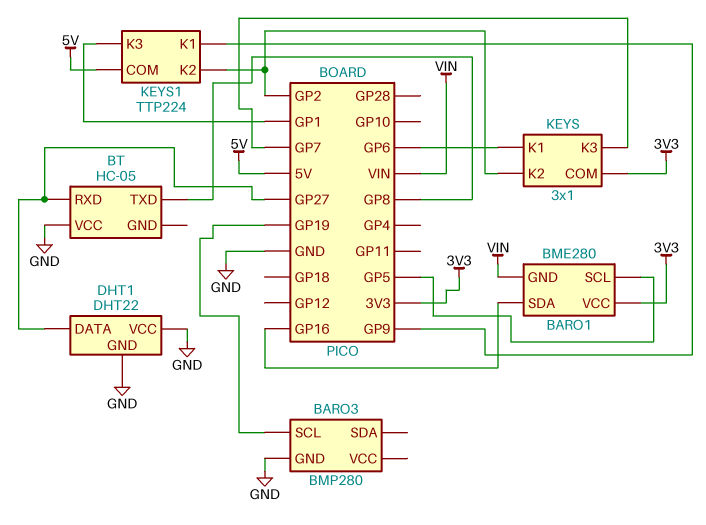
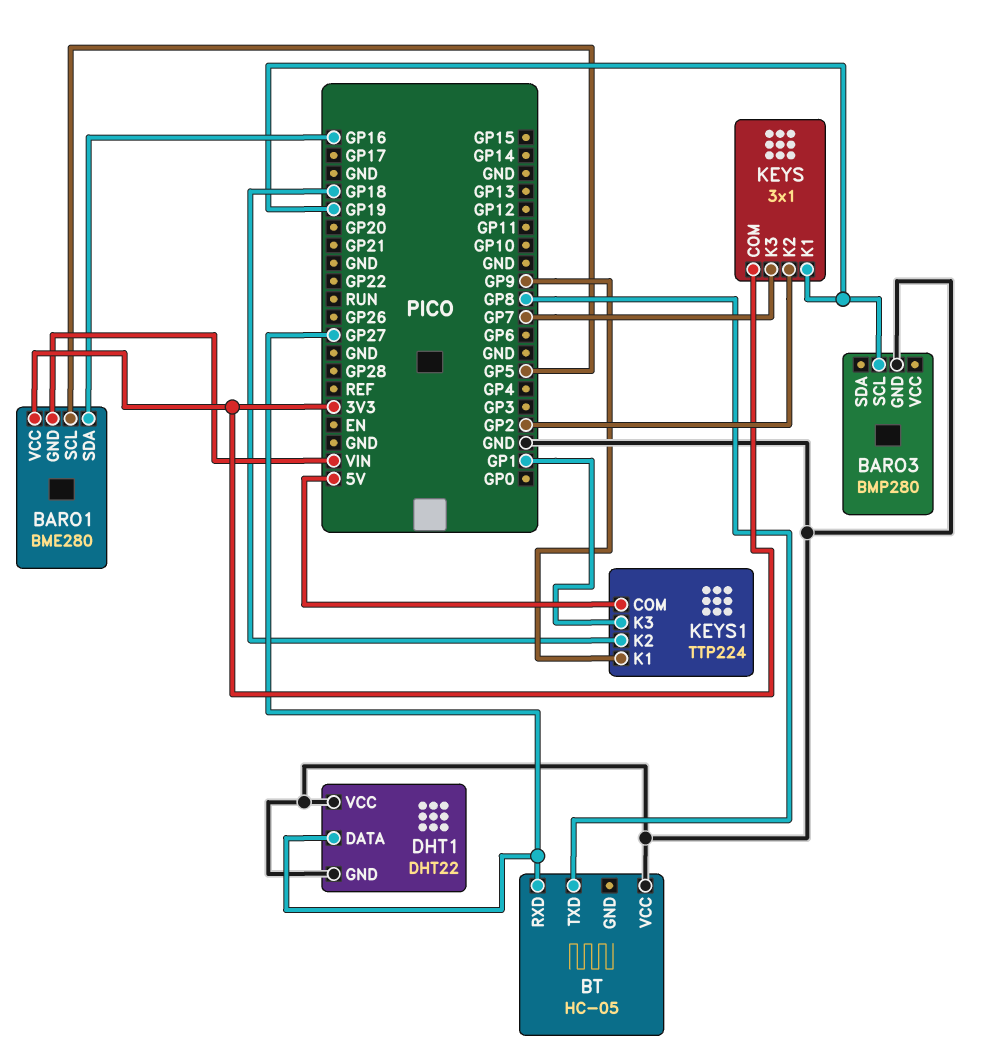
KEYS pin K1: GP6 -> GP19
KEYS1 pin K2: GP2 -> GP18

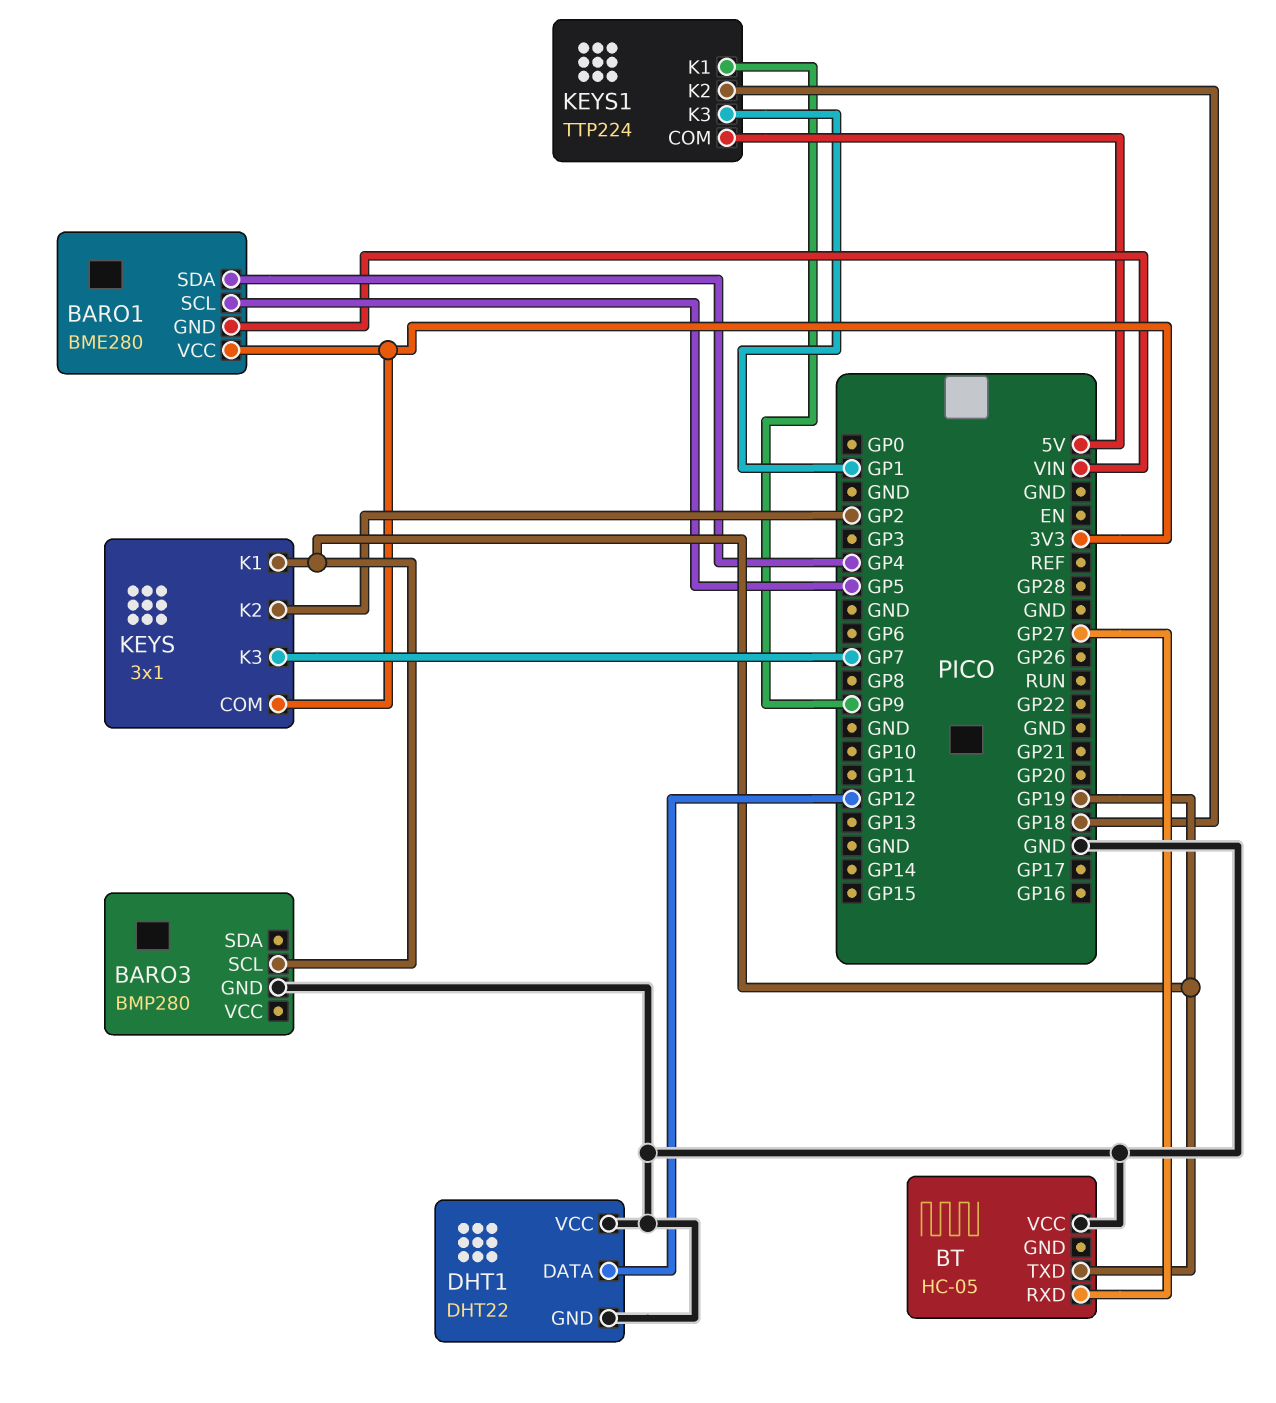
BARO1 pin SDA: GP16 -> GP4
BT pin TXD: GP8 -> GP19
DHT1 pin DATA: GP27 -> GP12

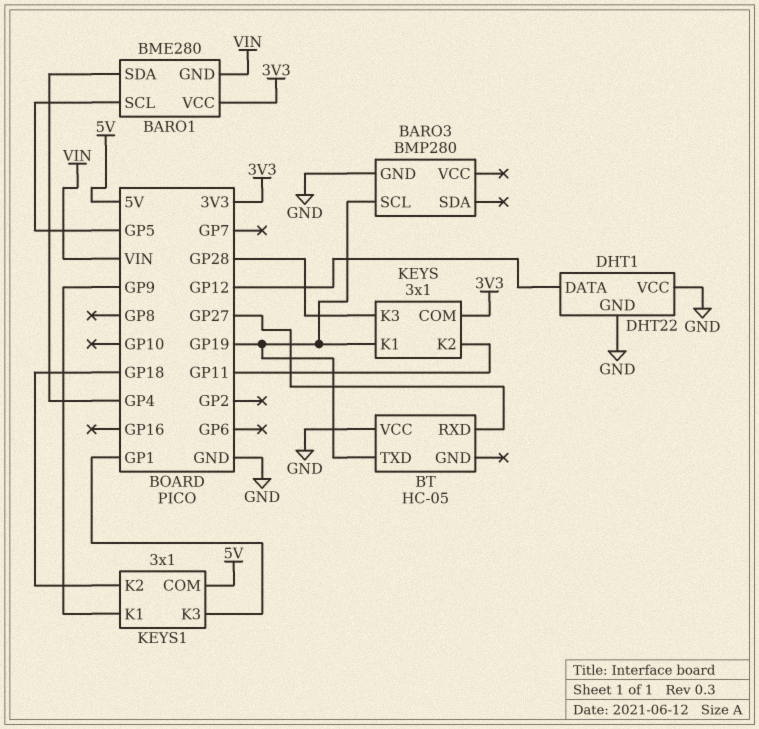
KEYS pin K2: GP2 -> GP11
KEYS pin K3: GP7 -> GP28
KEYS1: TTP224 -> 3x1

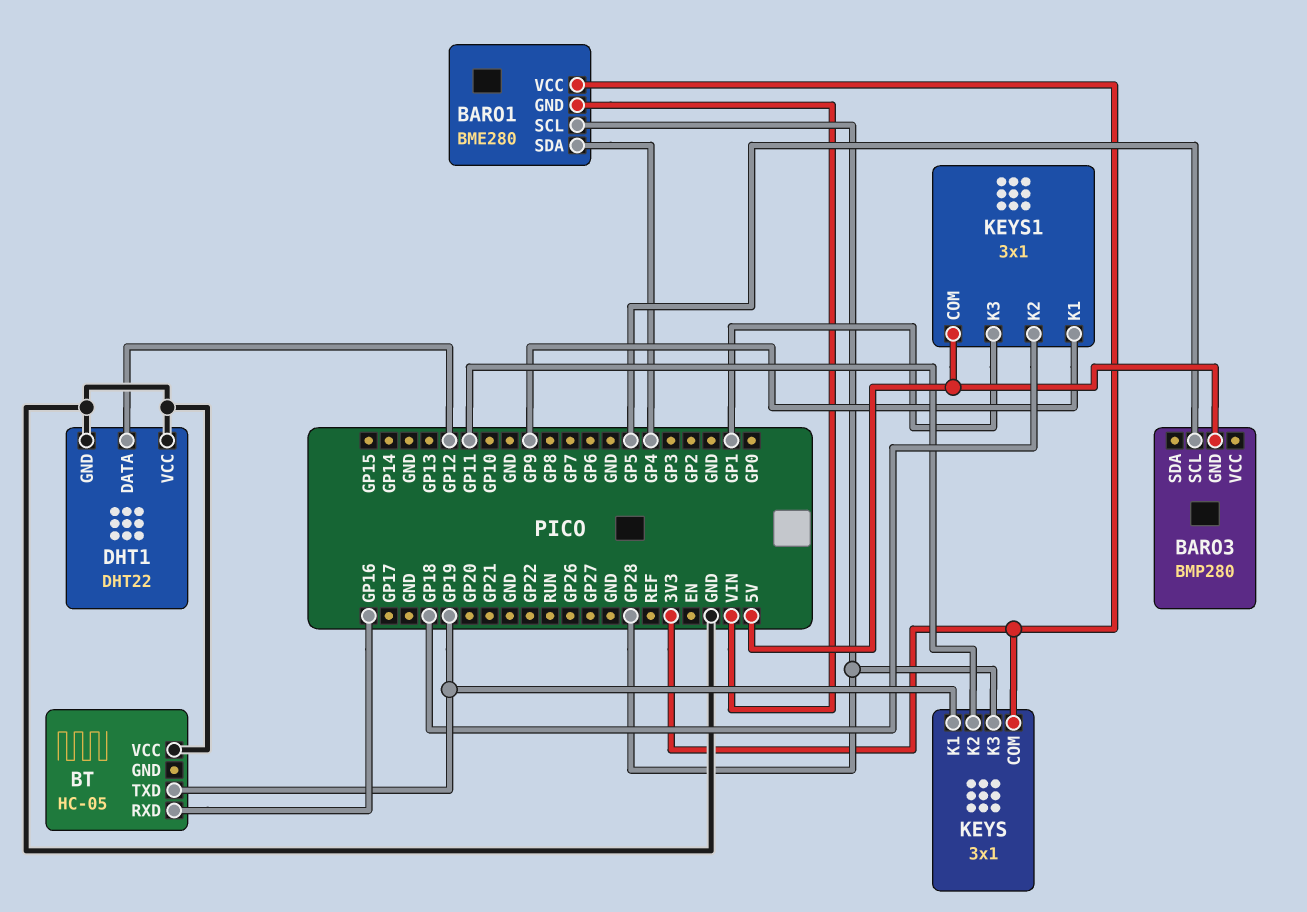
BARO1 pin SCL: GP5 -> GP28
BARO3 pin GND: GND -> 5V
BARO3 pin SCL: GP19 -> GP5
BT pin RXD: GP27 -> GP16

